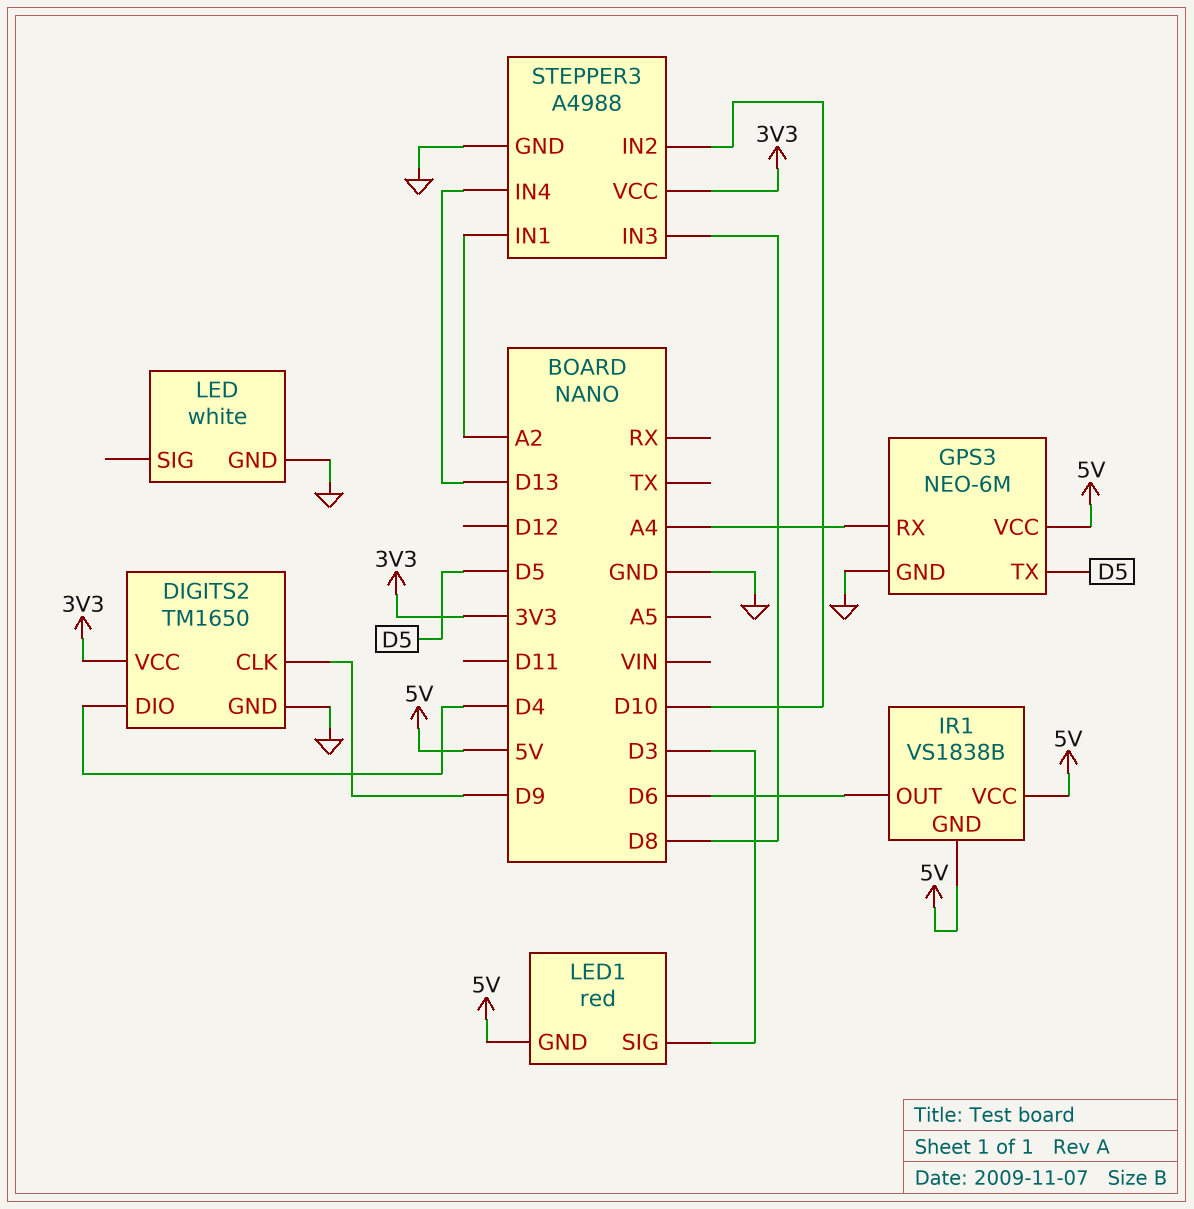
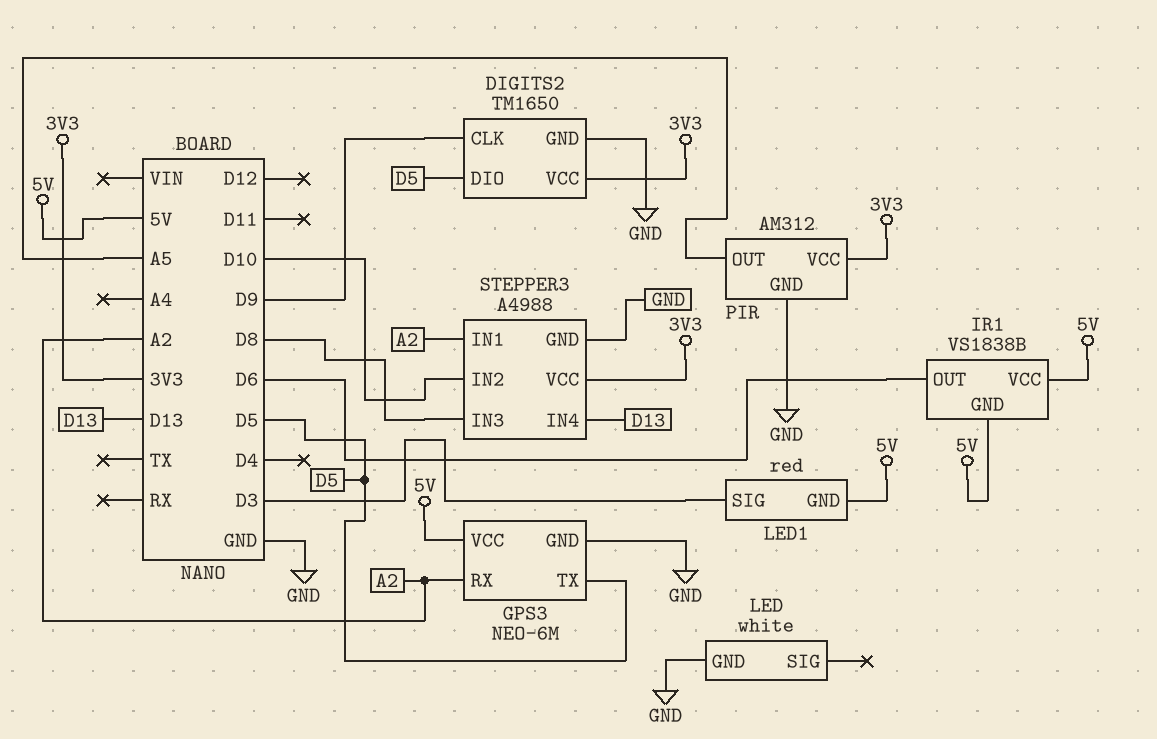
DIGITS2 pin DIO: D4 -> D5
GPS3 pin RX: A4 -> A2
PIR: none -> AM312
PIR pin GND: none -> GND
PIR pin OUT: none -> A5
PIR pin VCC: none -> 3V3

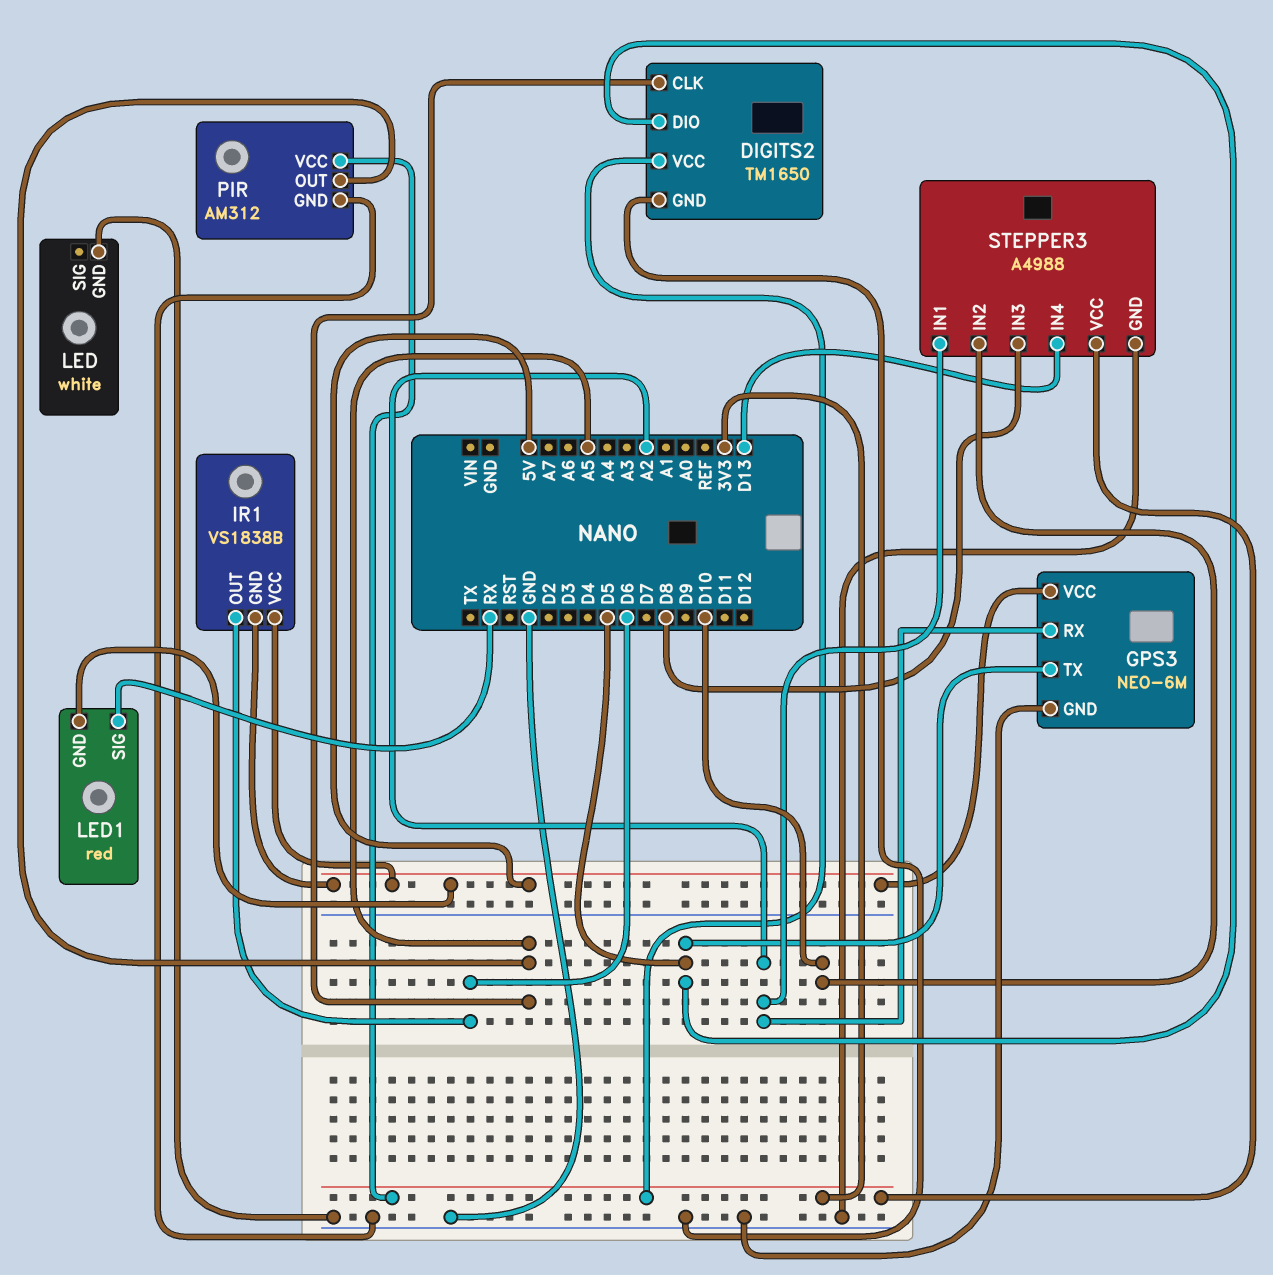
DIGITS2 pin CLK: D9 -> A5
LED1 pin SIG: D3 -> RX

